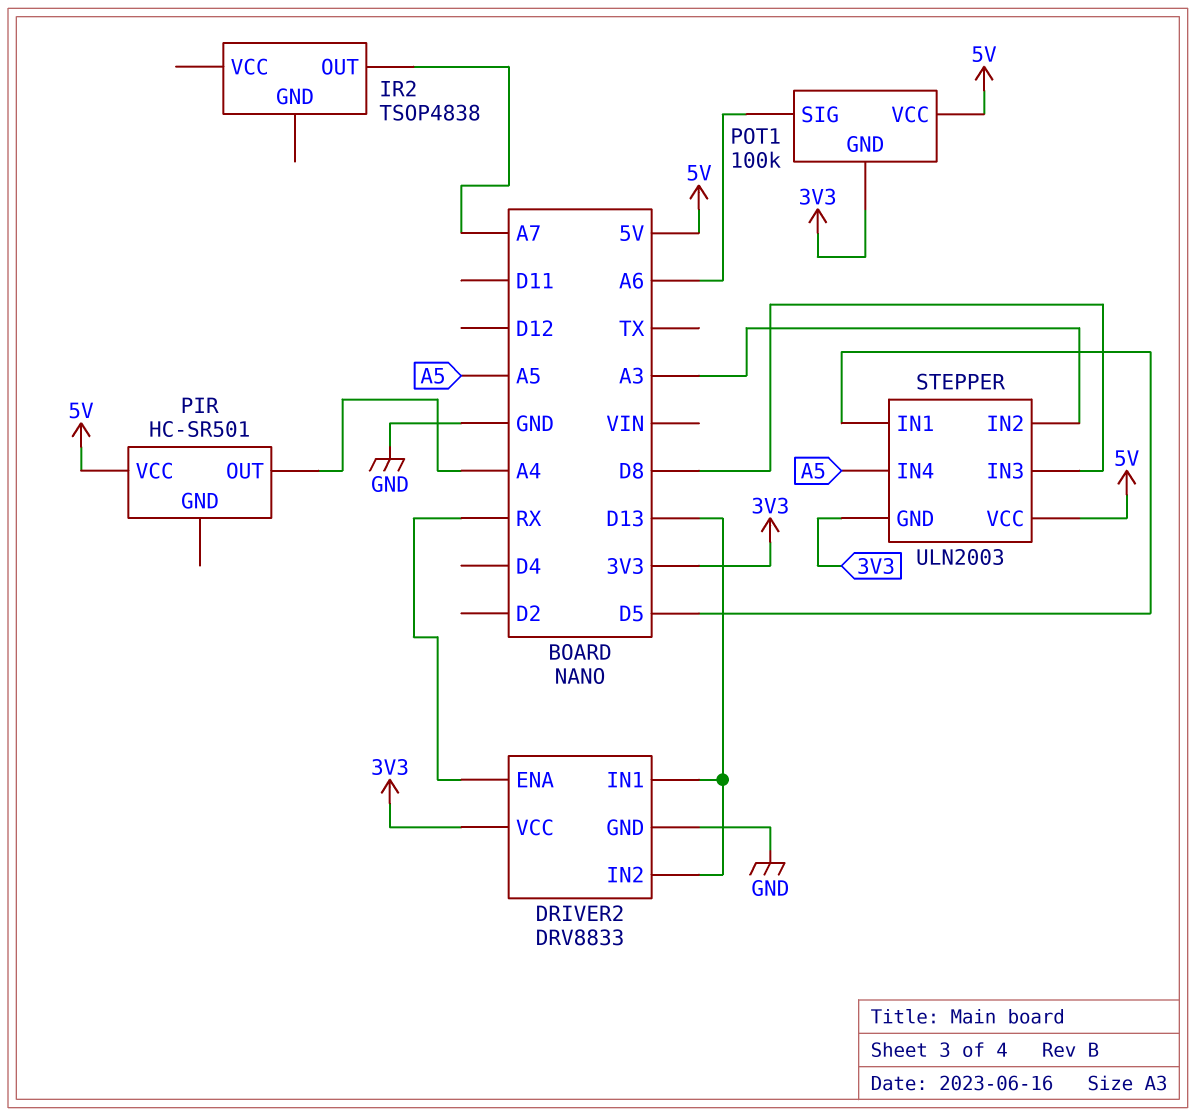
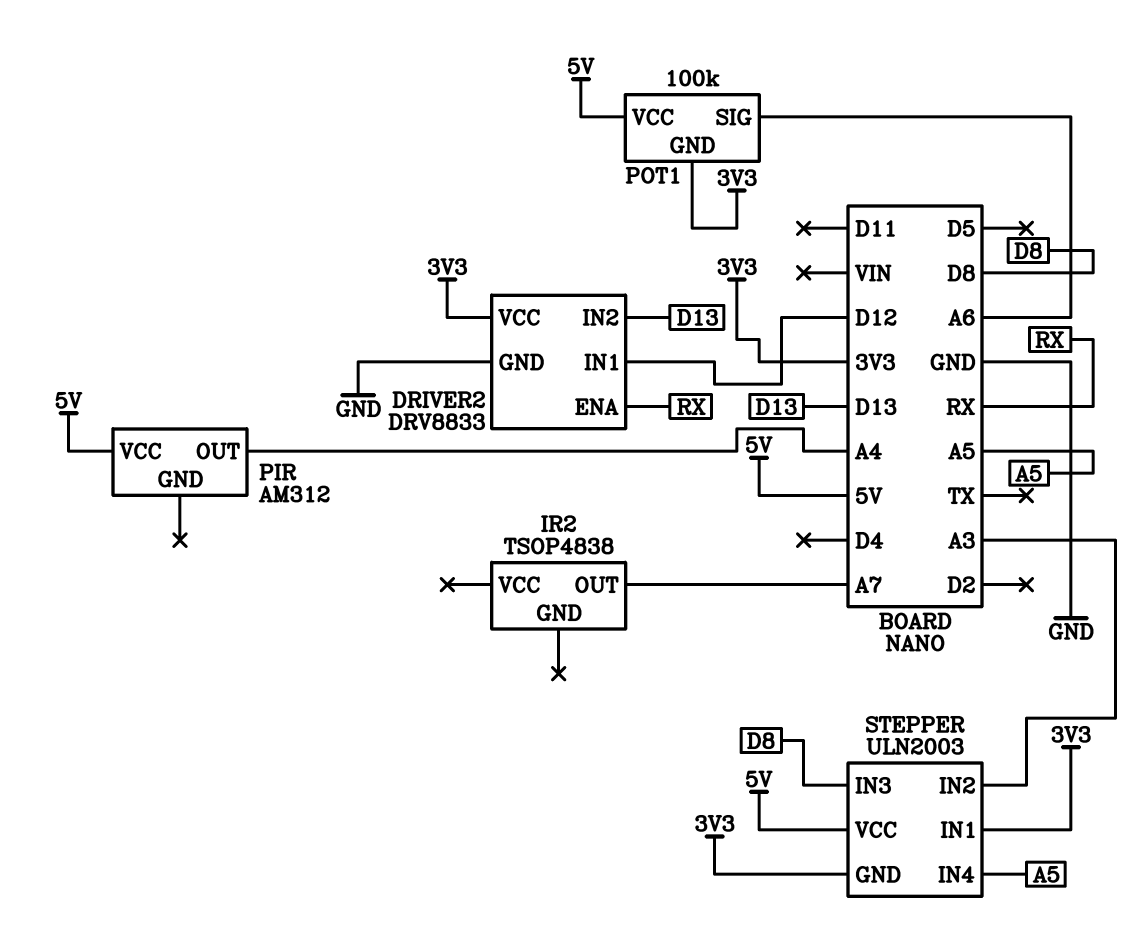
DRIVER2 pin IN1: D13 -> D12
PIR: HC-SR501 -> AM312
STEPPER pin IN1: D5 -> 3V3

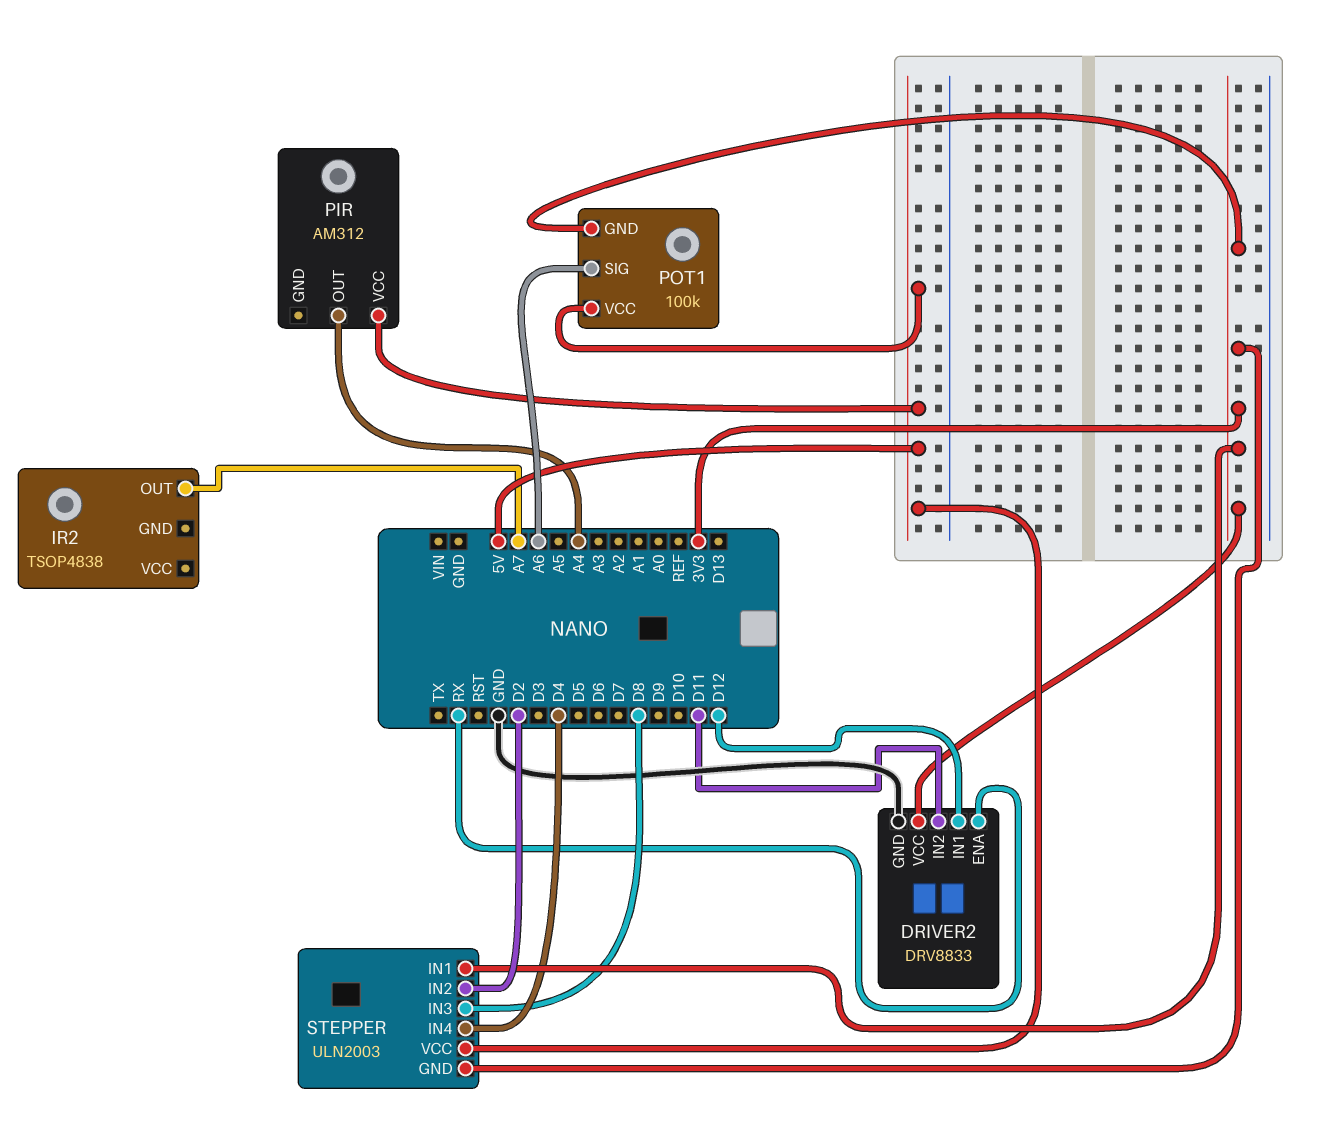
DRIVER2 pin IN2: D13 -> D11
STEPPER pin IN2: A3 -> D2
STEPPER pin IN4: A5 -> D4

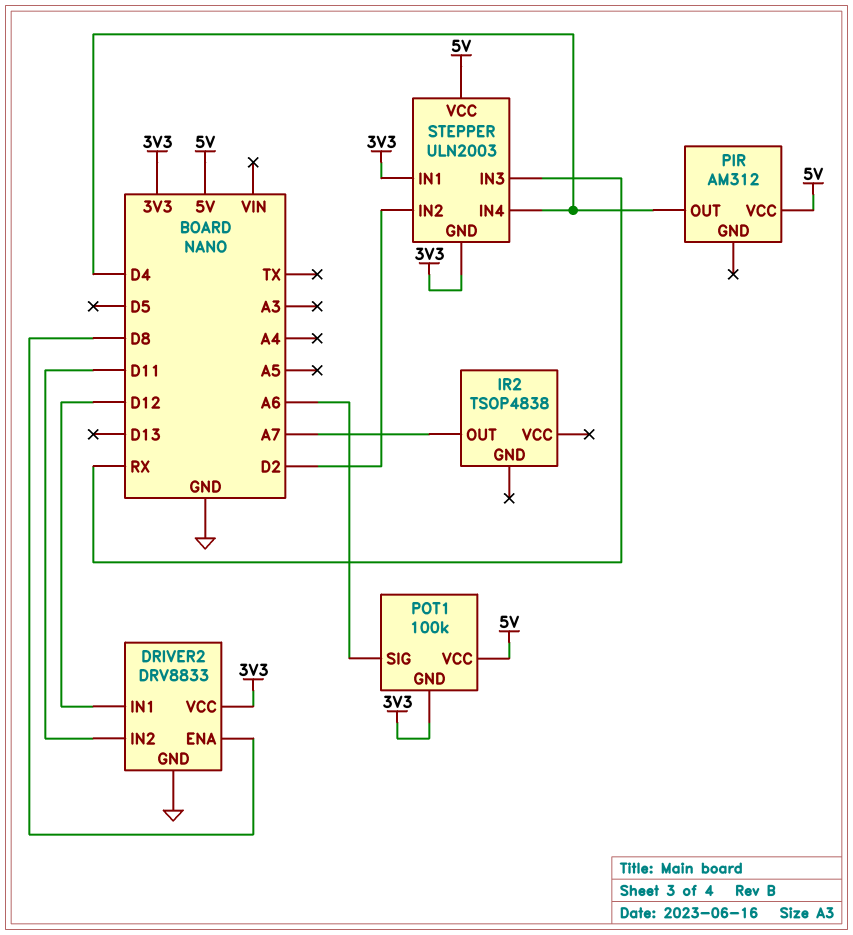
DRIVER2 pin ENA: RX -> D8
PIR pin OUT: A4 -> D4
STEPPER pin IN3: D8 -> RX

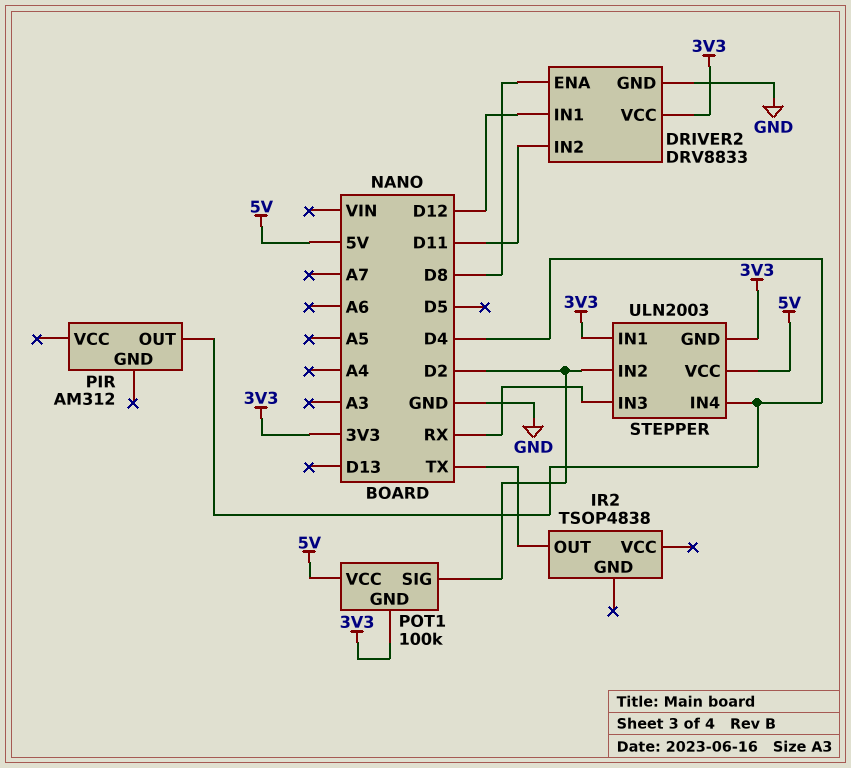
IR2 pin OUT: A7 -> TX
PIR pin VCC: 5V -> none
POT1 pin SIG: A6 -> D2

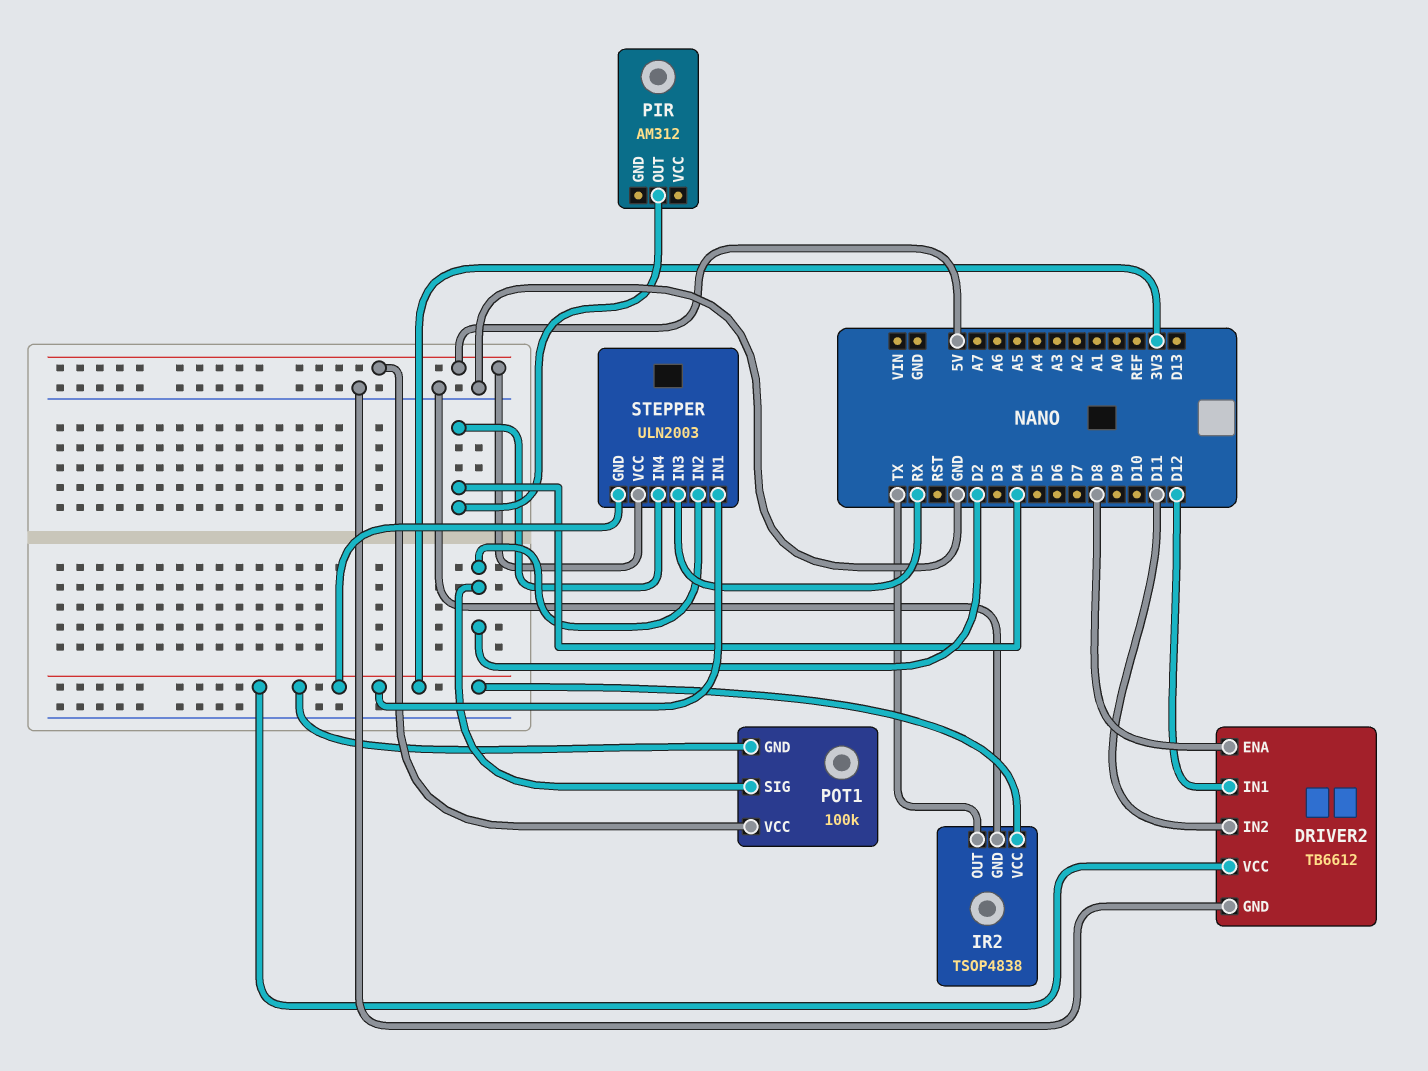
DRIVER2: DRV8833 -> TB6612
IR2 pin GND: none -> GND
IR2 pin VCC: none -> 3V3

